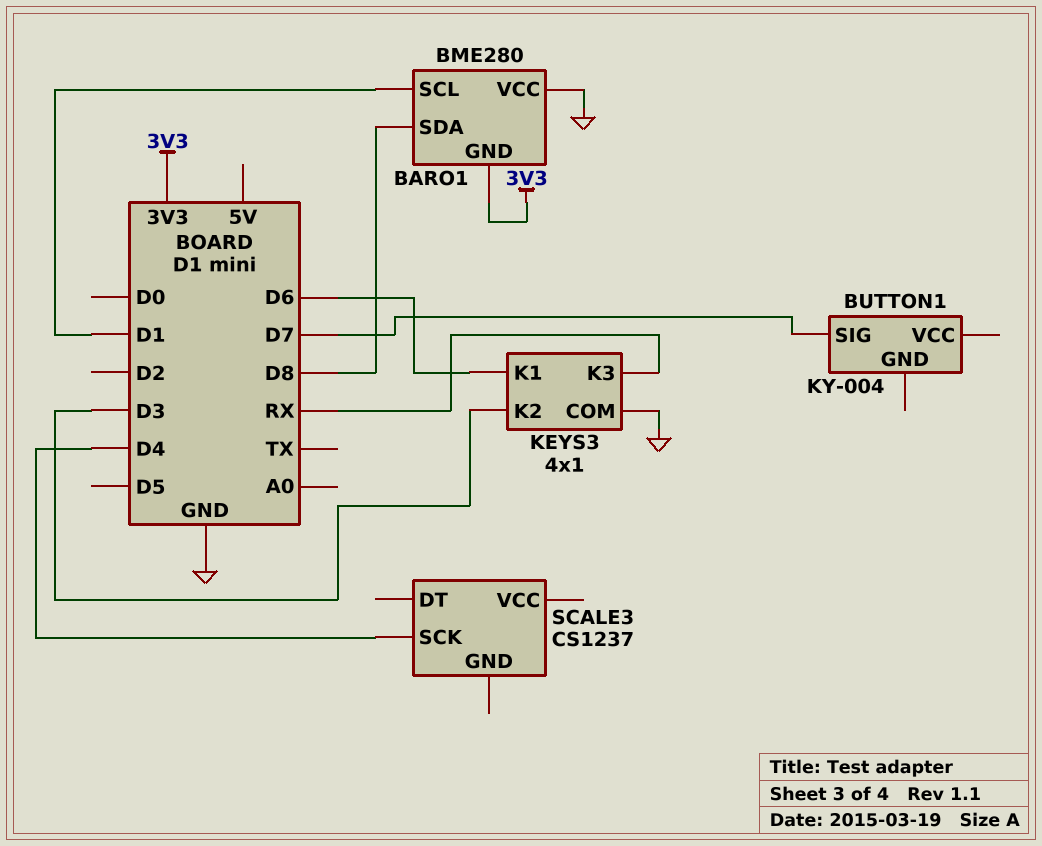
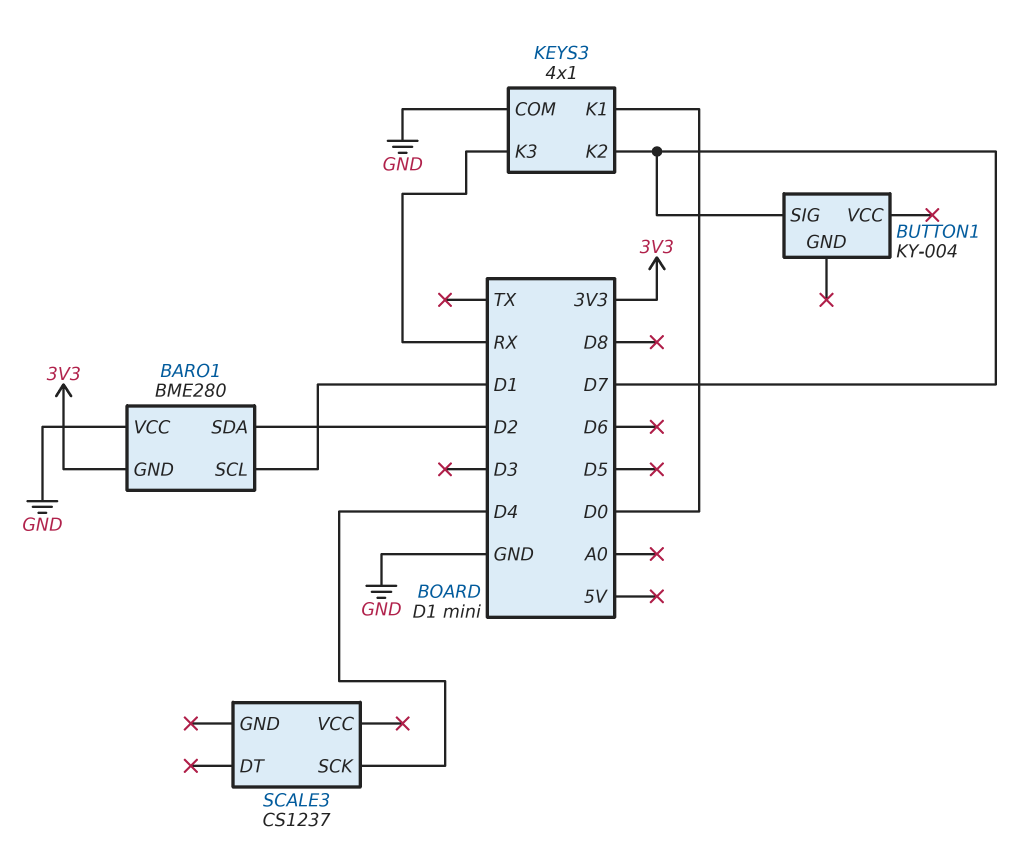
BARO1 pin SDA: D8 -> D2
KEYS3 pin K1: D6 -> D0
KEYS3 pin K2: D3 -> D7

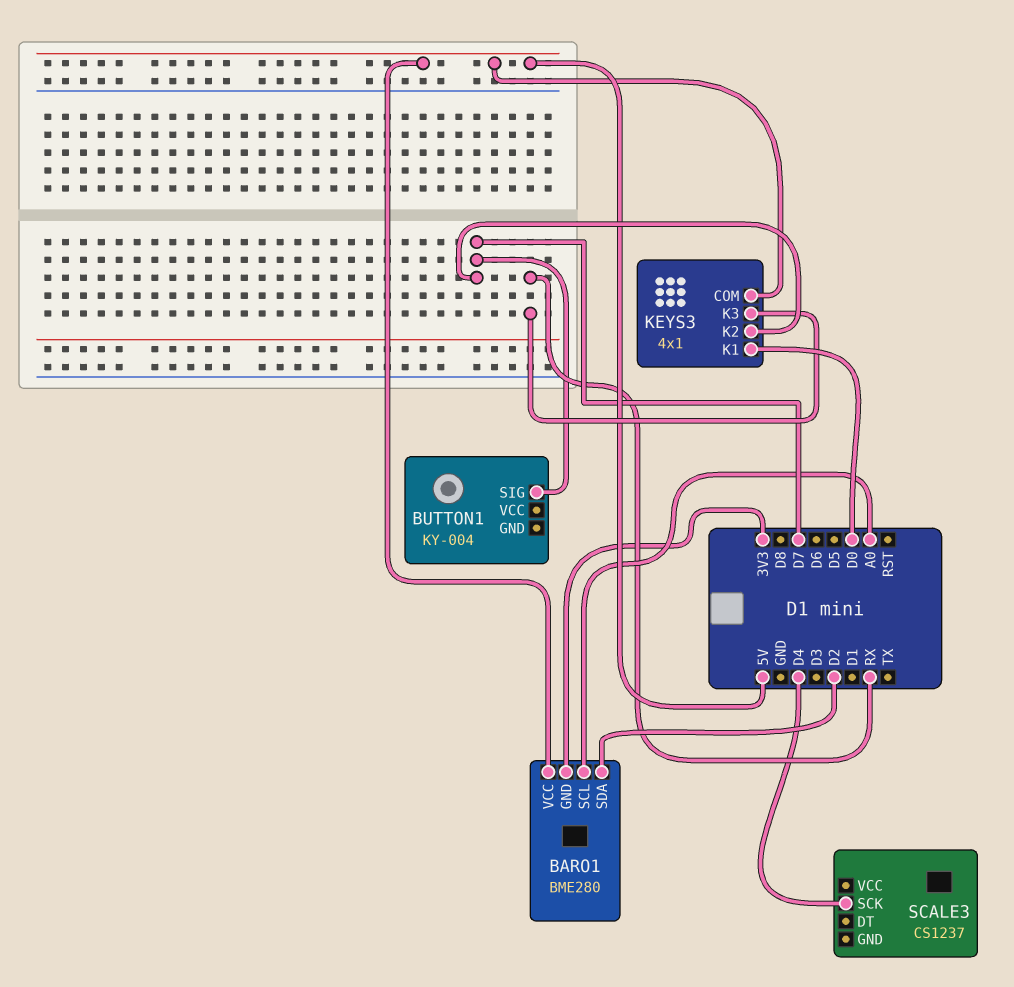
BARO1 pin SCL: D1 -> A0
BARO1 pin VCC: GND -> 5V
KEYS3 pin COM: GND -> 5V

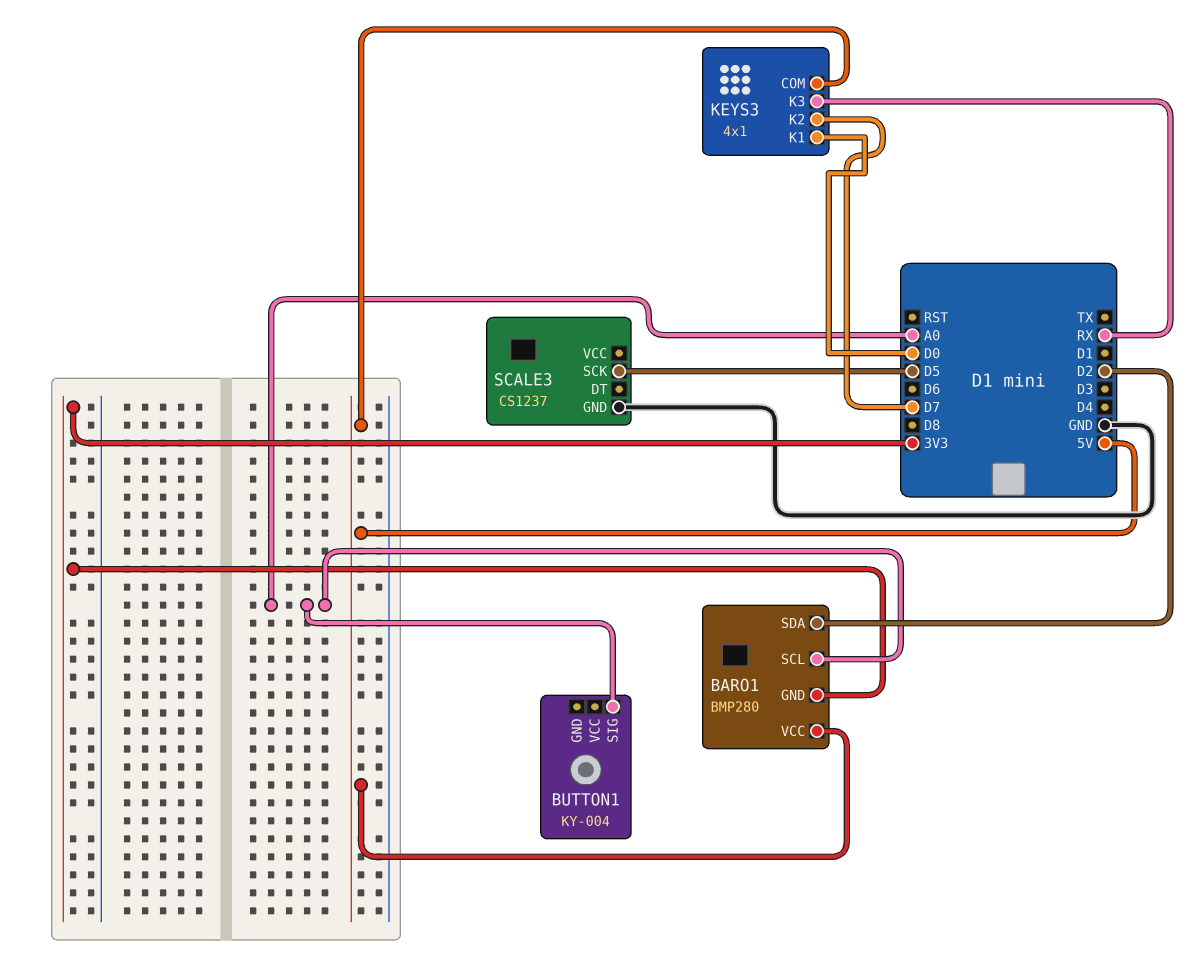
BARO1: BME280 -> BMP280
BUTTON1 pin SIG: D7 -> A0
SCALE3 pin GND: none -> GND
SCALE3 pin SCK: D4 -> D5

